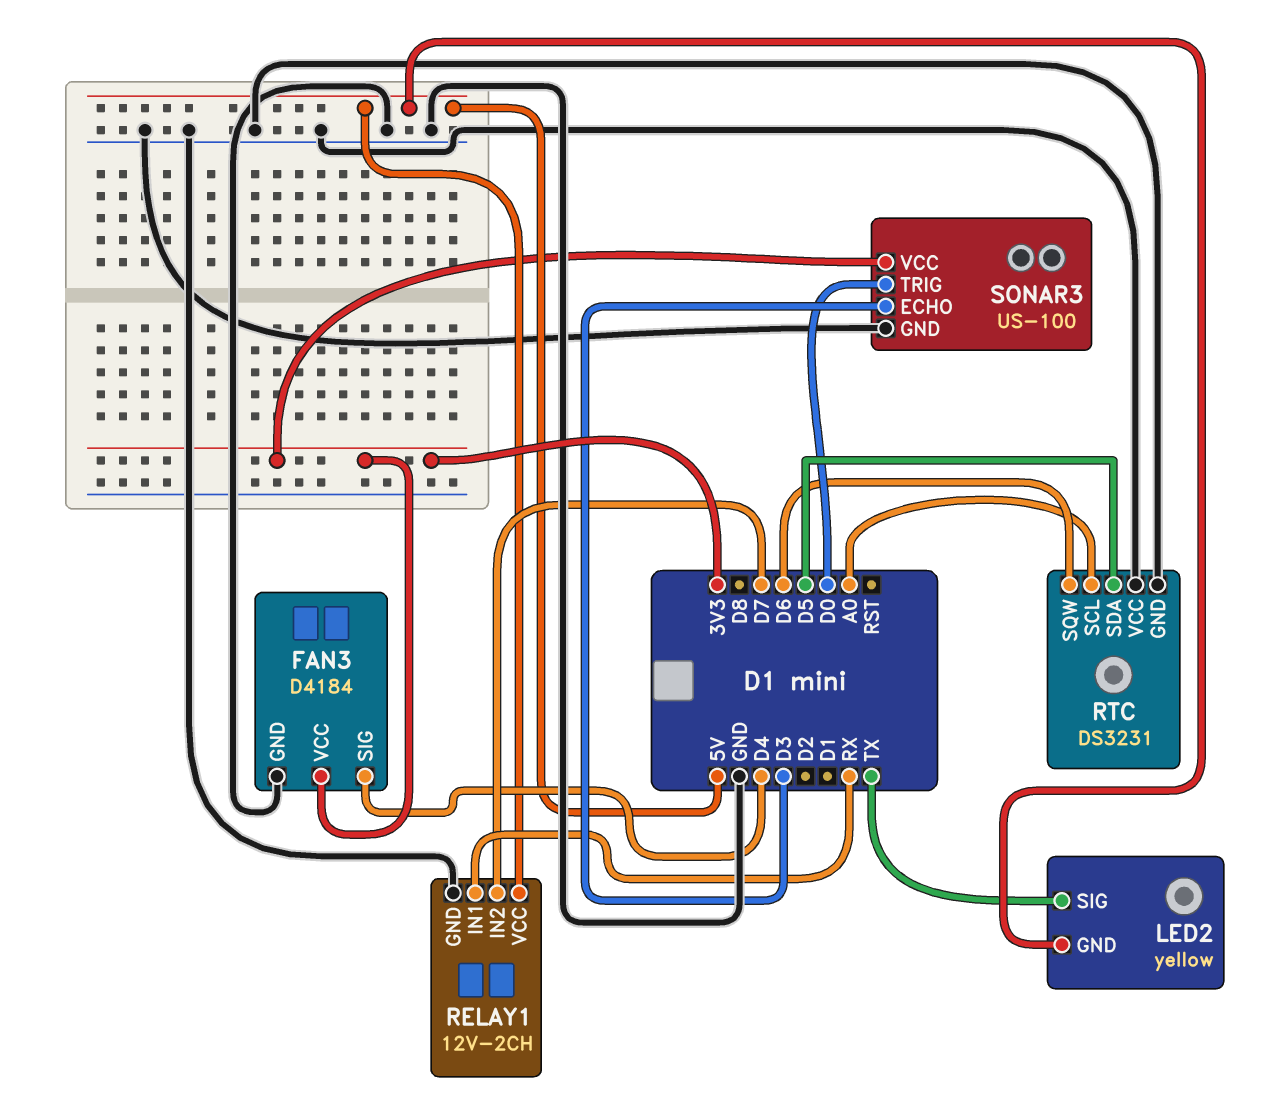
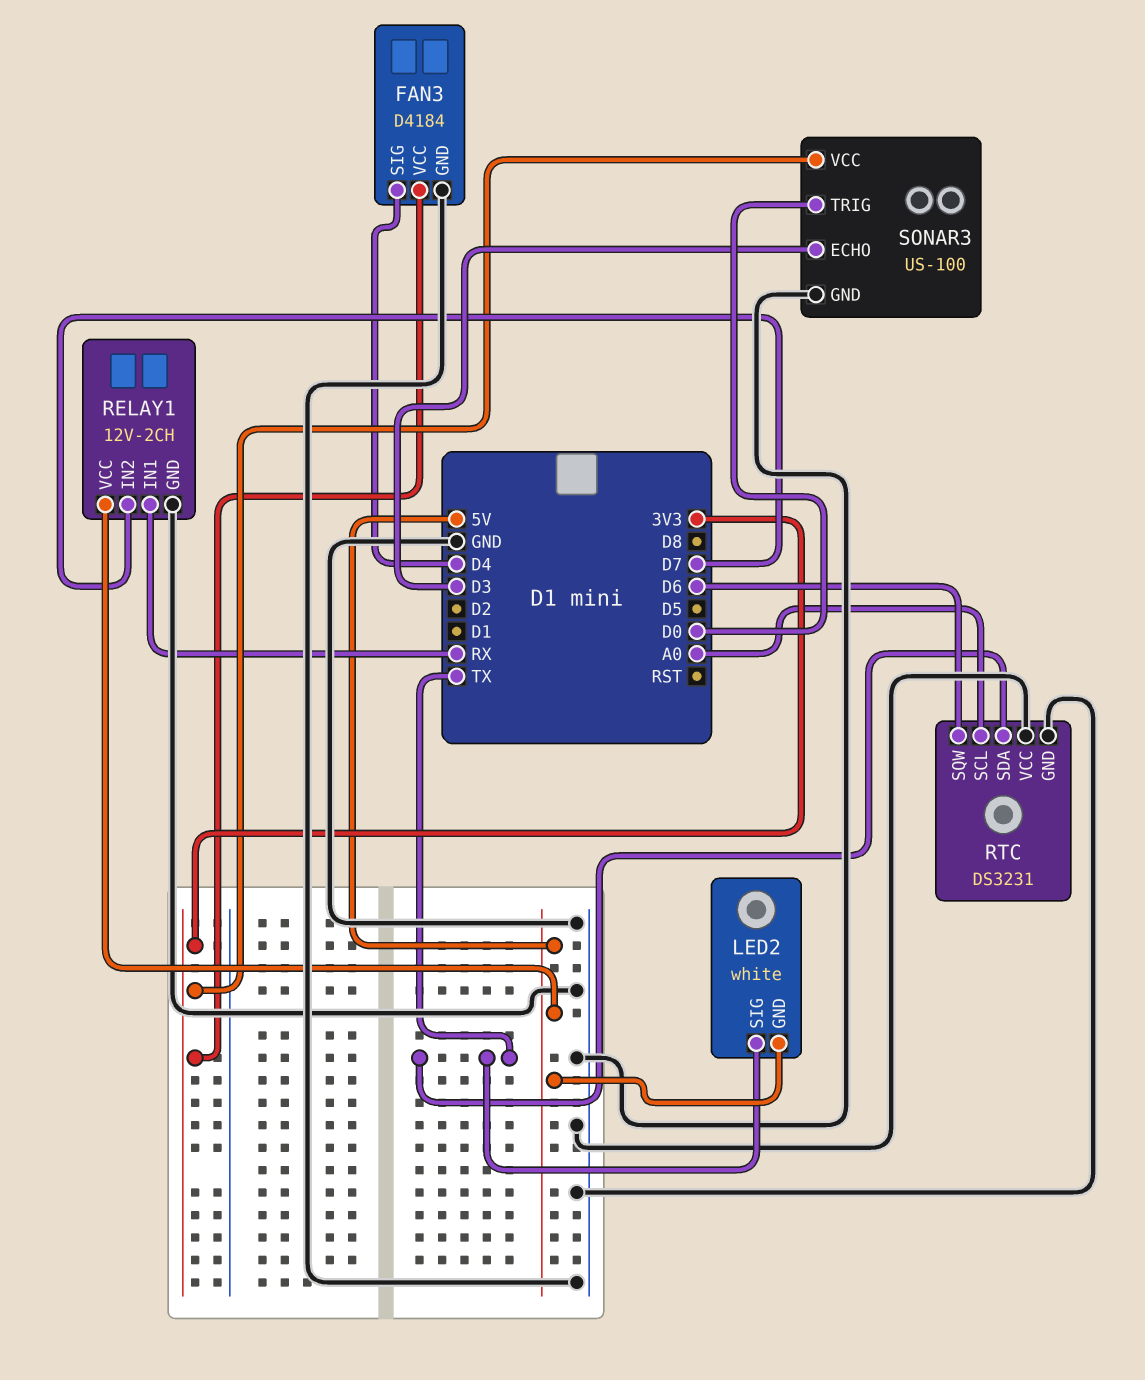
LED2: yellow -> white
RTC pin SDA: D5 -> TX

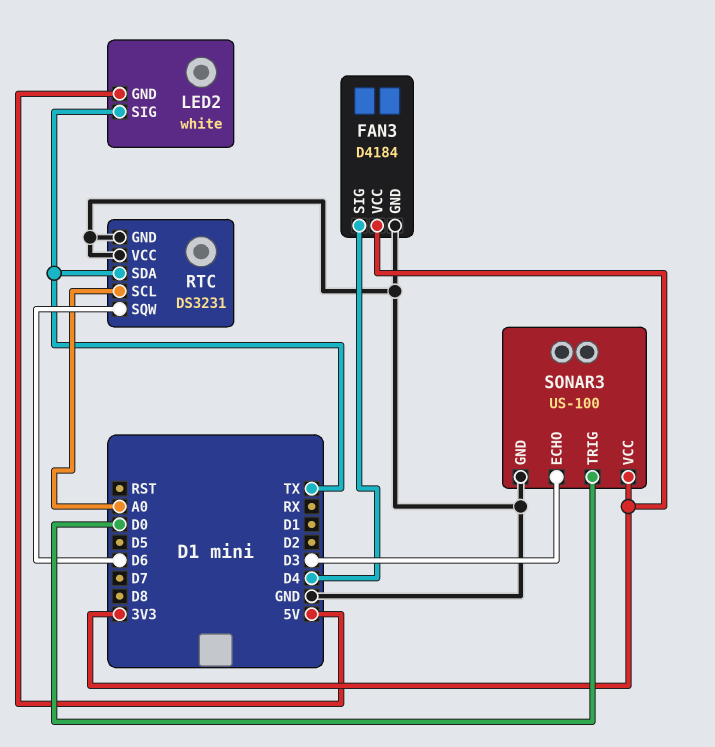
RELAY1: 12V-2CH -> none
RELAY1 pin GND: GND -> none
RELAY1 pin IN1: RX -> none
RELAY1 pin IN2: D7 -> none
RELAY1 pin VCC: 5V -> none

